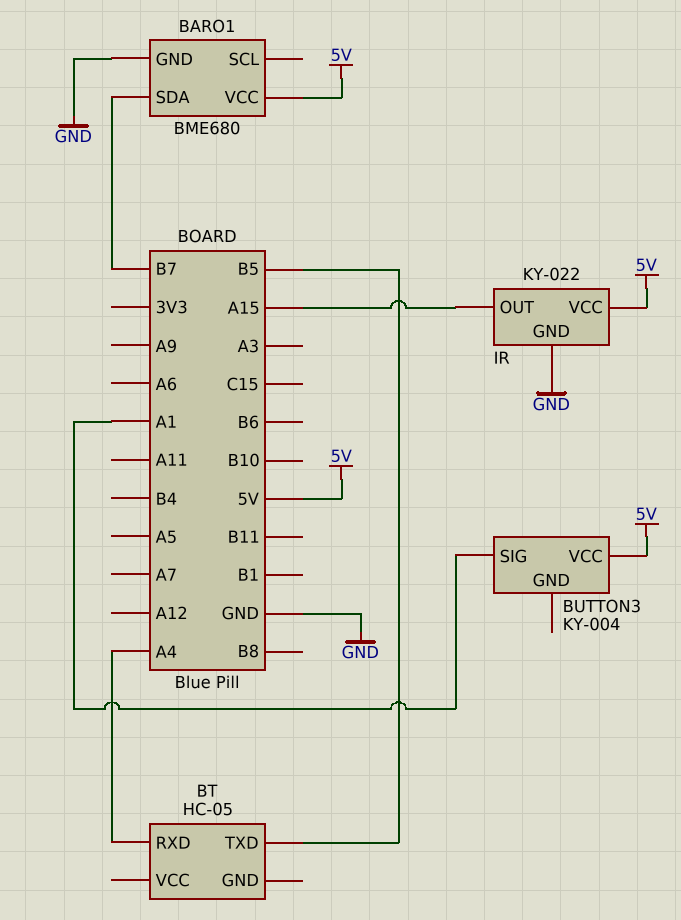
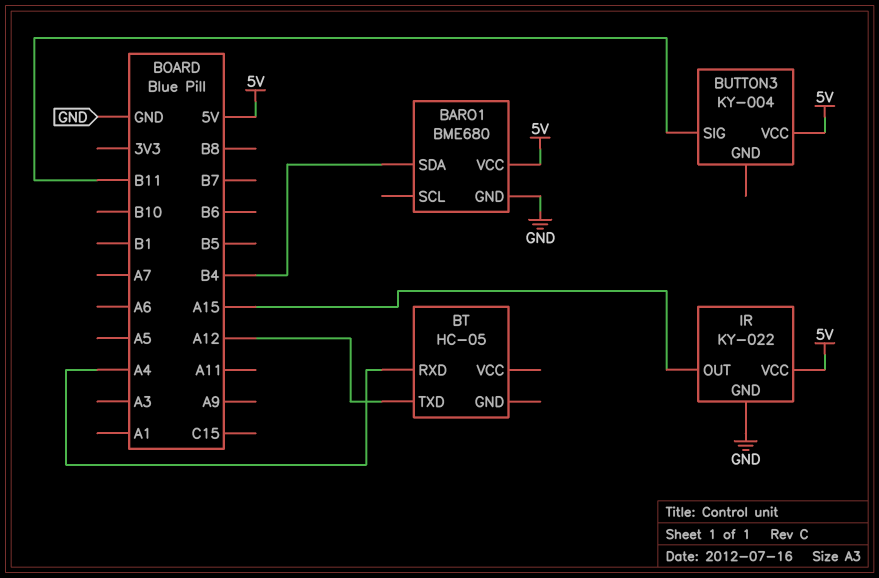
BARO1 pin SDA: B7 -> B4
BT pin TXD: B5 -> A12
BUTTON3 pin SIG: A1 -> B11

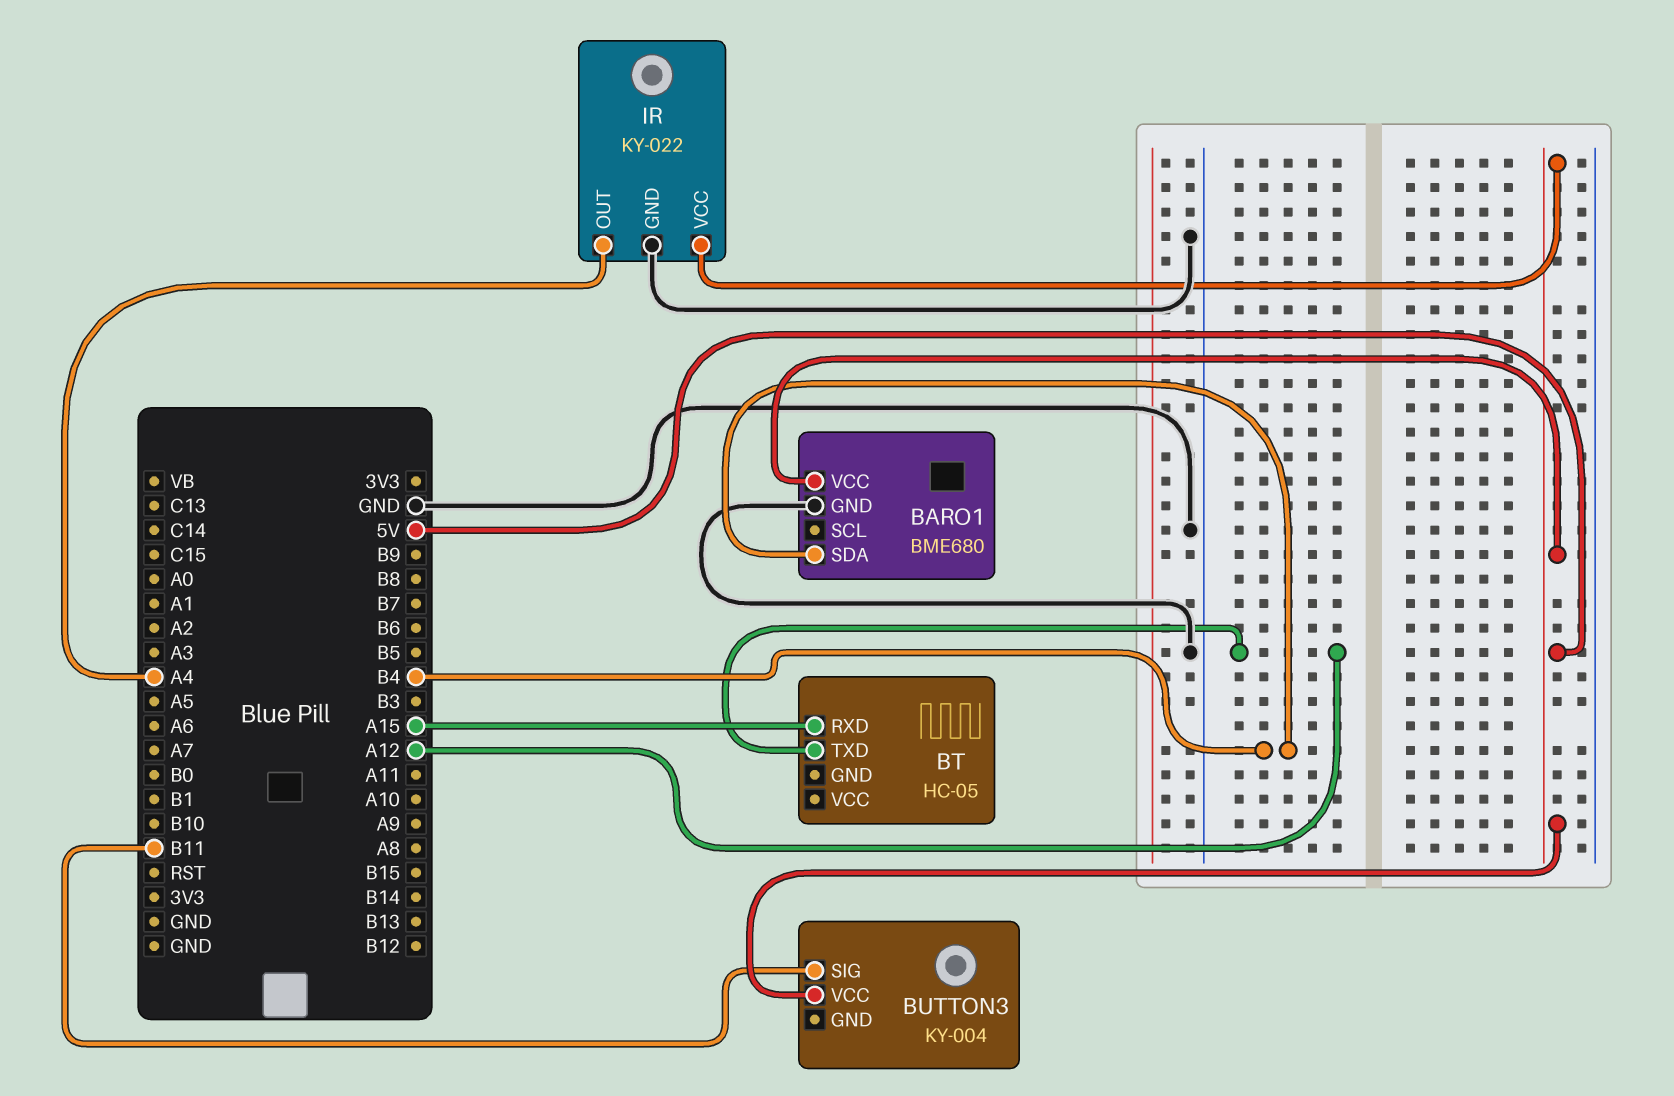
BT pin RXD: A4 -> A15
IR pin OUT: A15 -> A4

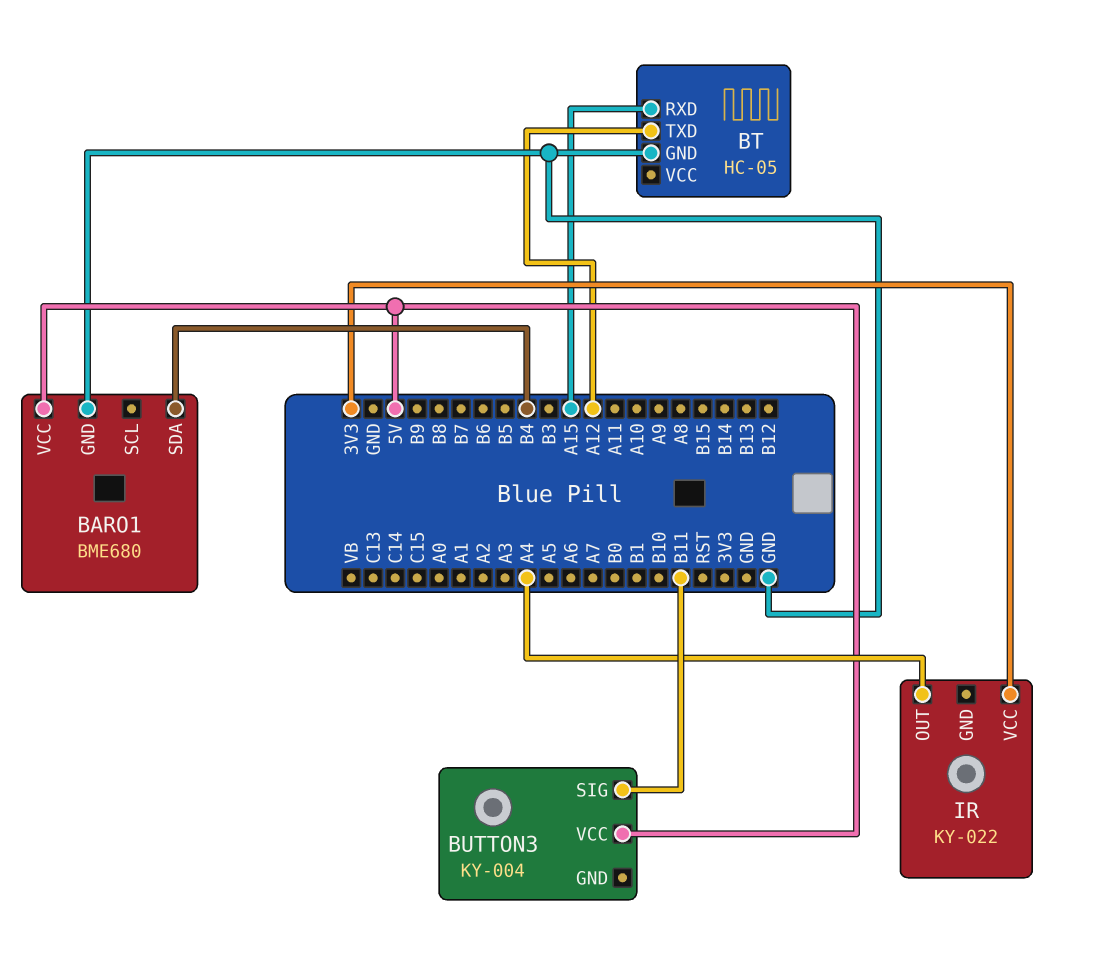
BT pin GND: none -> GND
IR pin GND: GND -> none
IR pin VCC: 5V -> 3V3

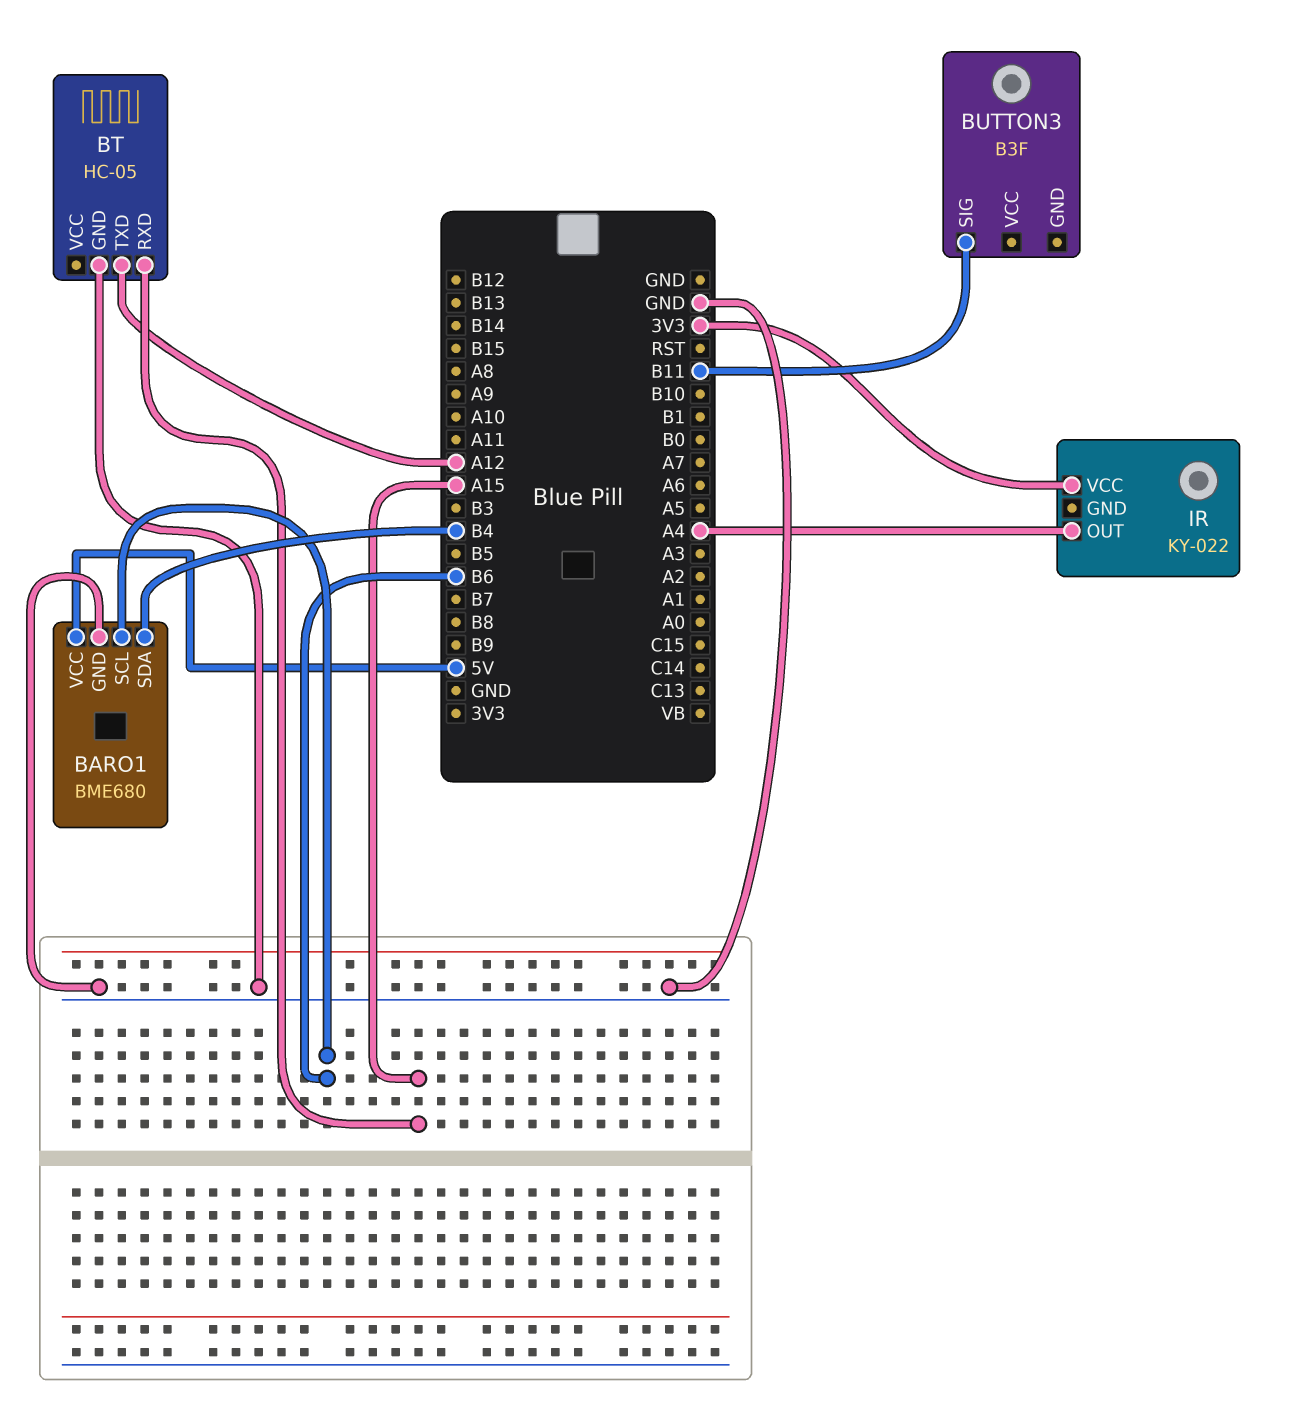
BARO1 pin SCL: none -> B6
BUTTON3: KY-004 -> B3F
BUTTON3 pin VCC: 5V -> none

